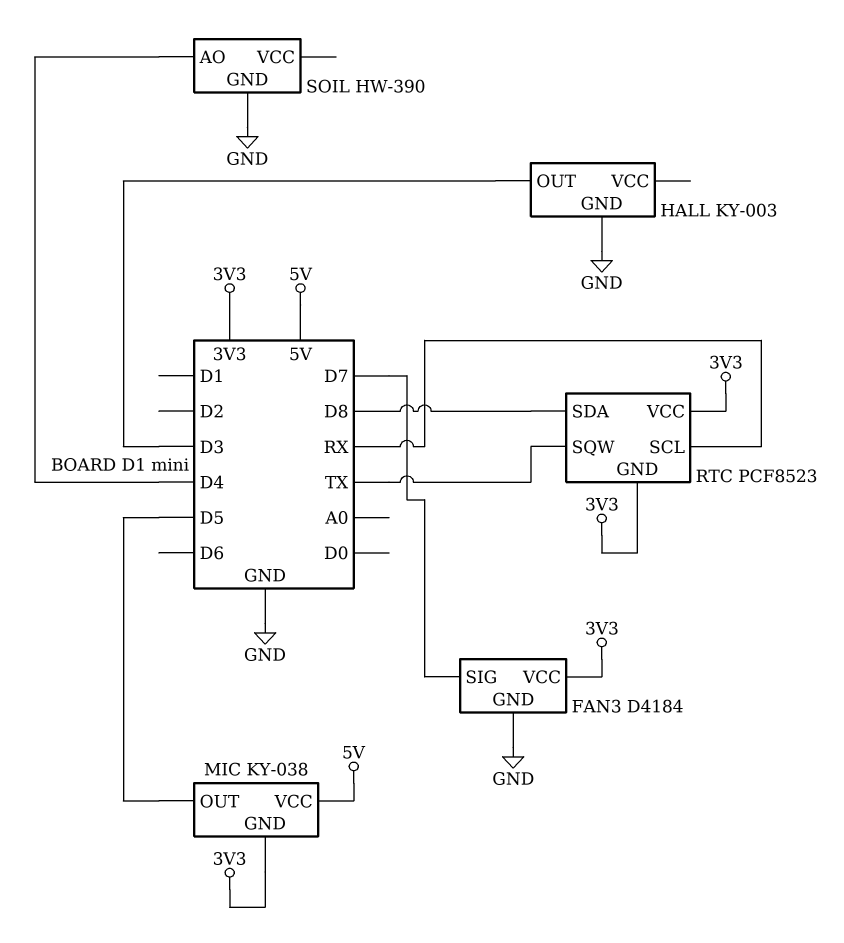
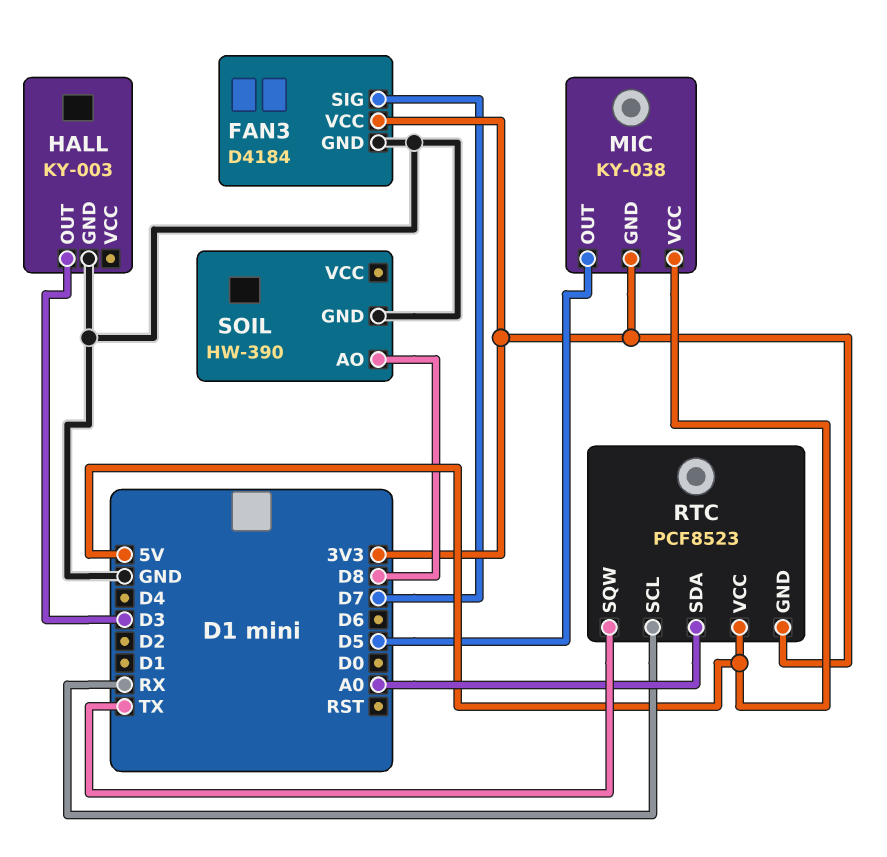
RTC pin SDA: D8 -> A0
RTC pin VCC: 3V3 -> 5V
SOIL pin AO: D4 -> D8

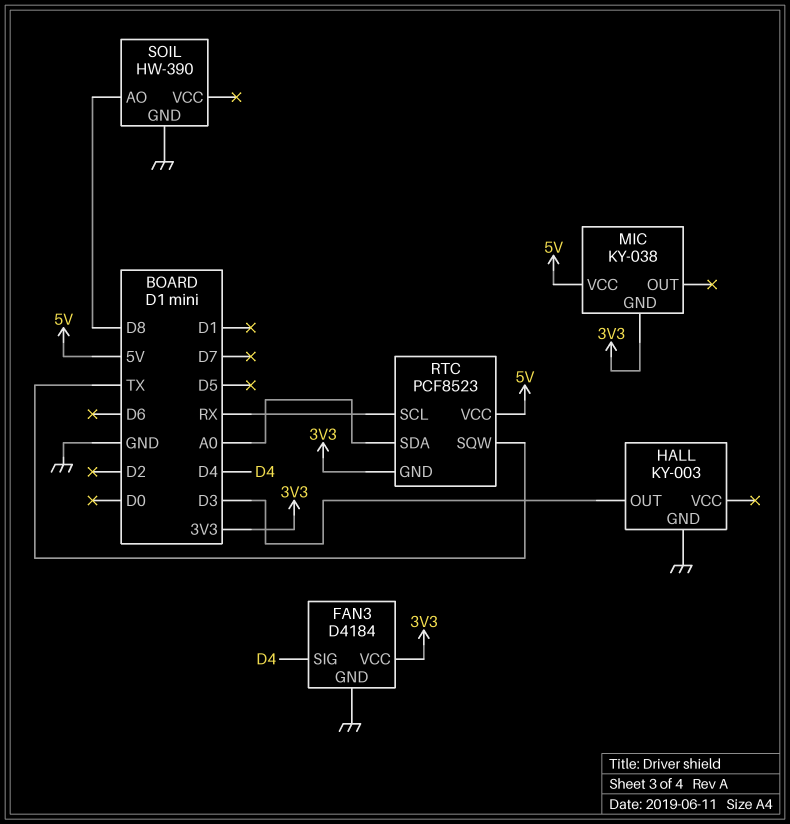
FAN3 pin SIG: D7 -> D4
MIC pin OUT: D5 -> none

